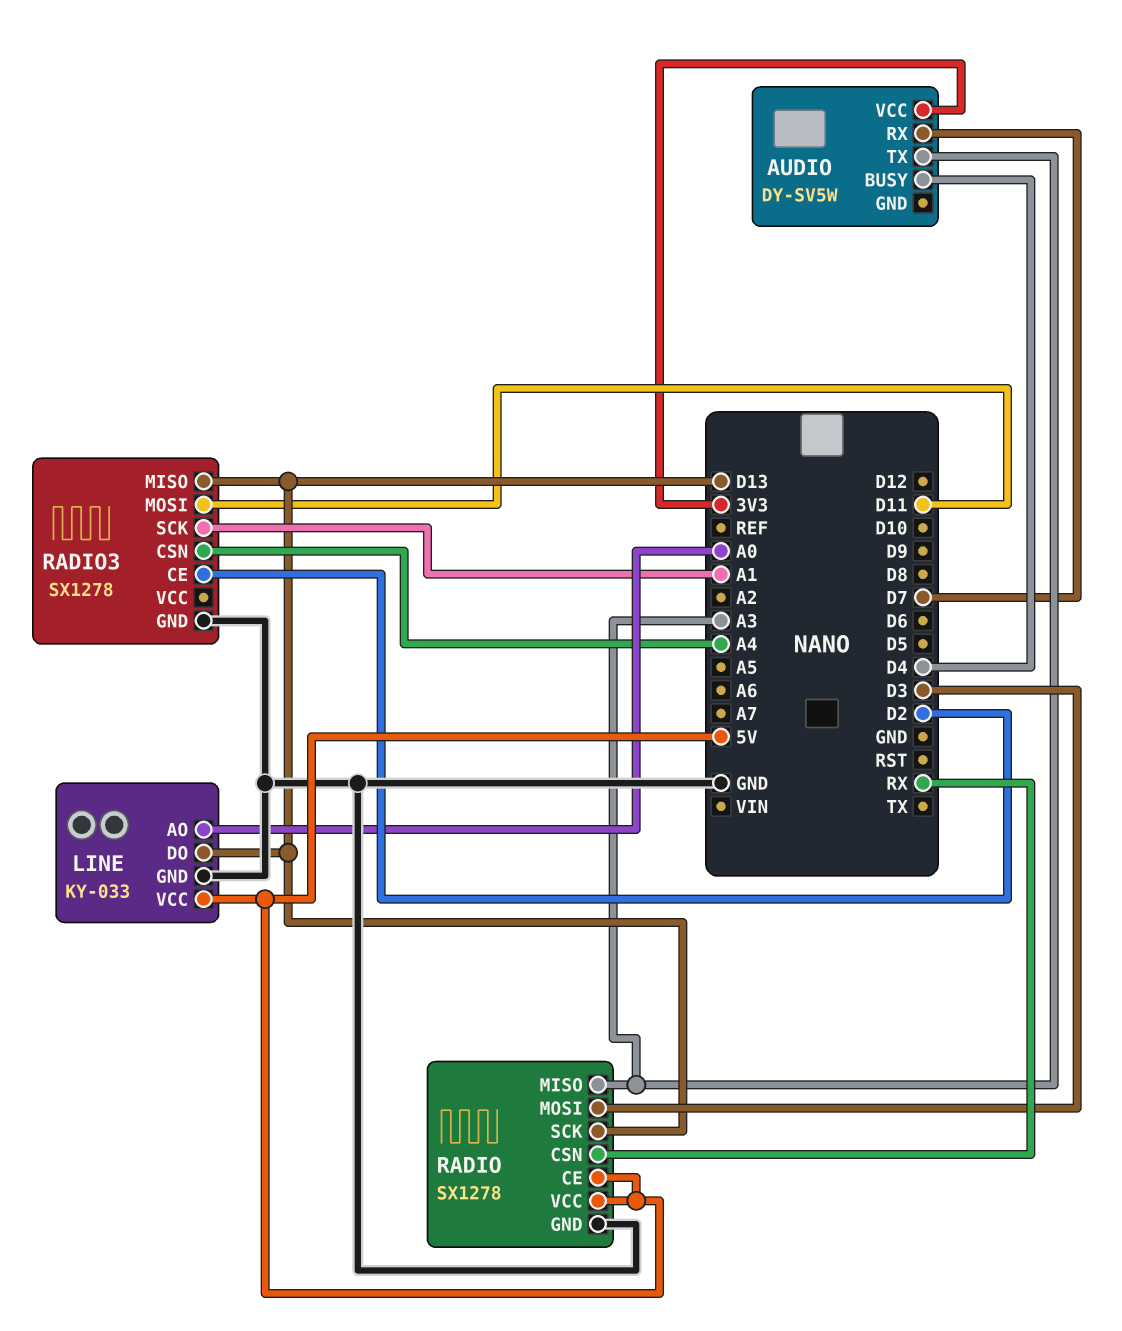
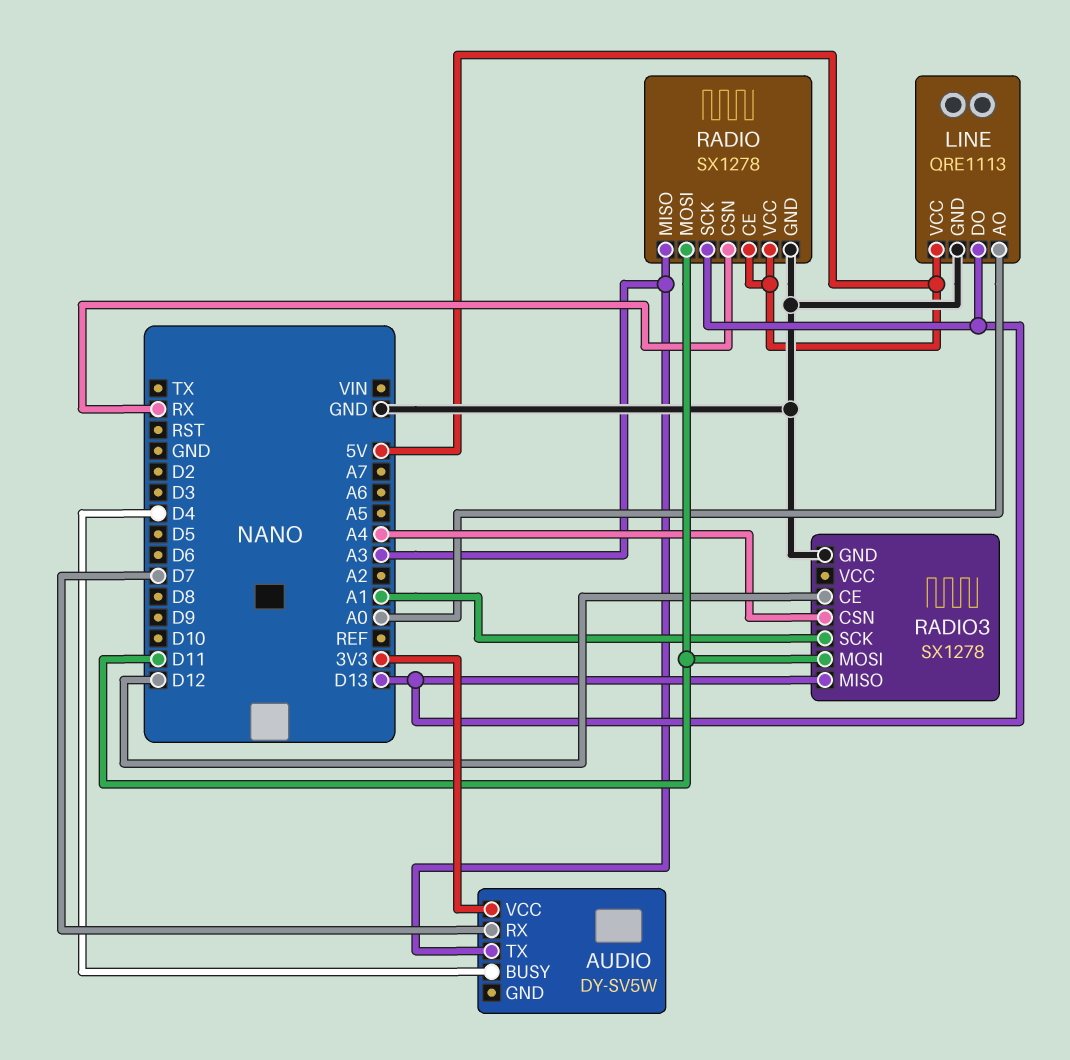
LINE: KY-033 -> QRE1113
RADIO pin MOSI: D3 -> D11
RADIO3 pin CE: D2 -> D12

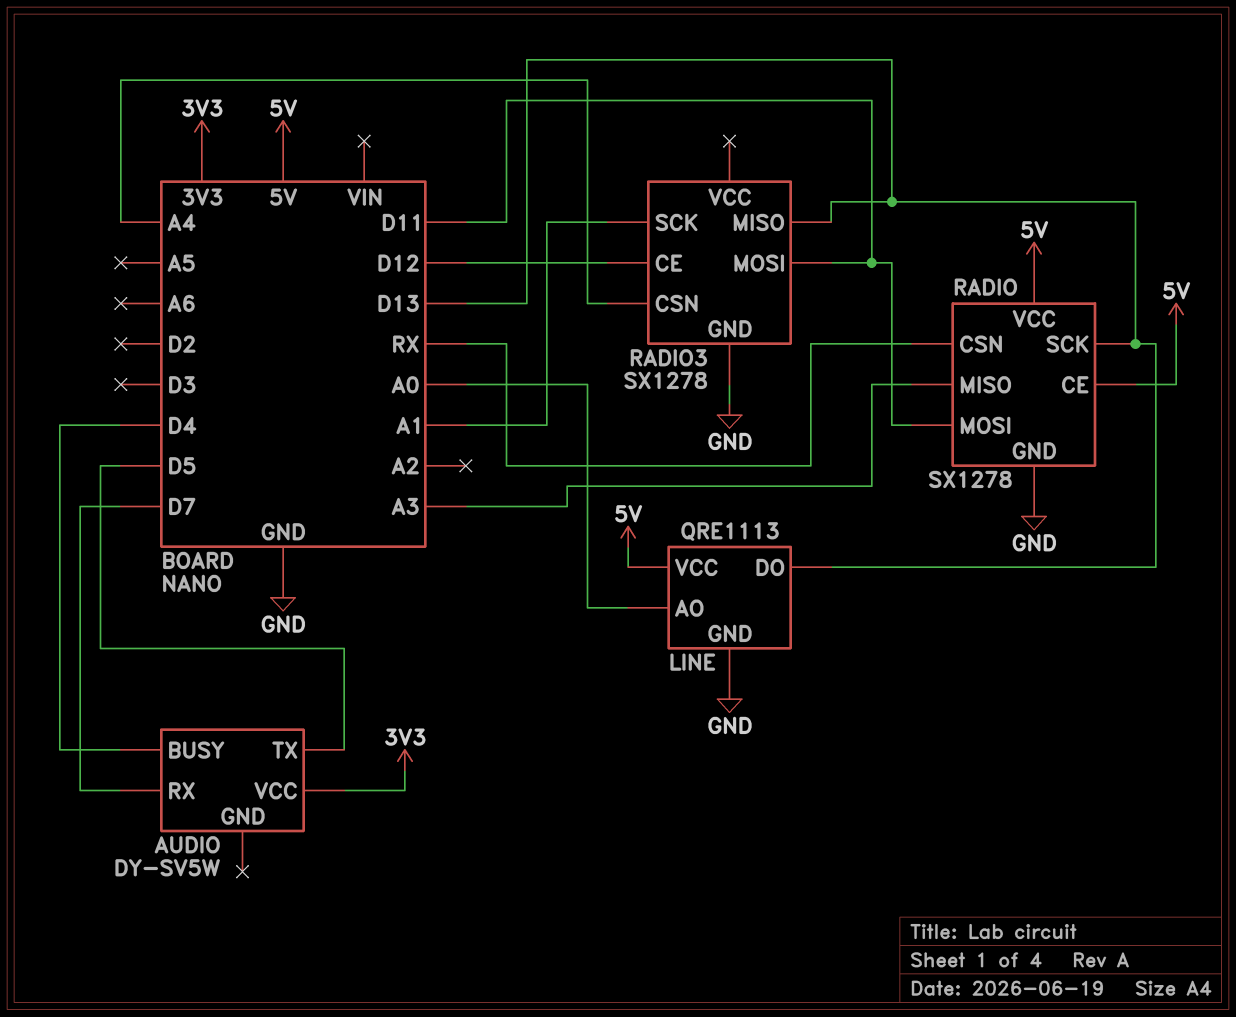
AUDIO pin TX: A3 -> D5

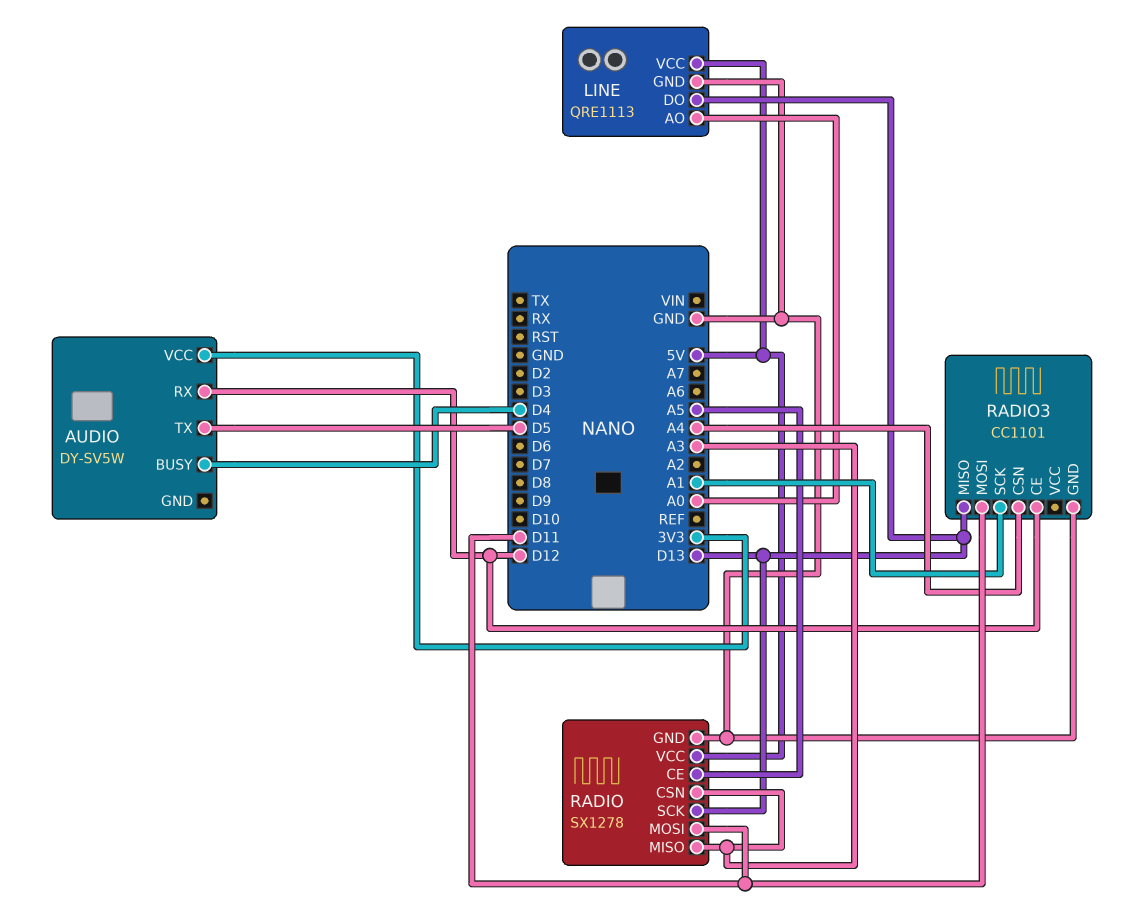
AUDIO pin RX: D7 -> D12
RADIO pin CE: 5V -> A5
RADIO pin CSN: RX -> A3
RADIO3: SX1278 -> CC1101

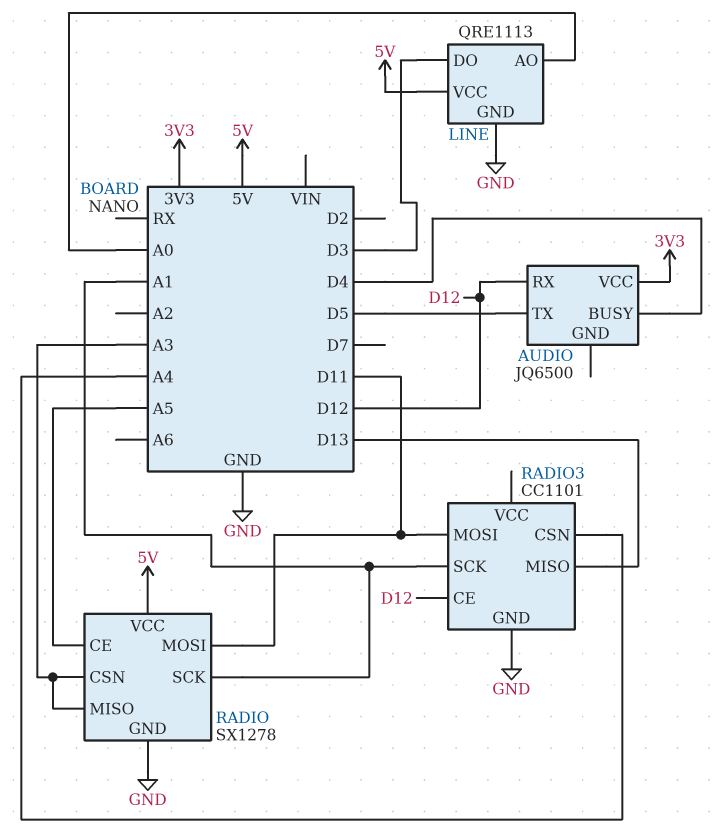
AUDIO: DY-SV5W -> JQ6500
LINE pin DO: D13 -> D3
RADIO pin SCK: D13 -> A1

